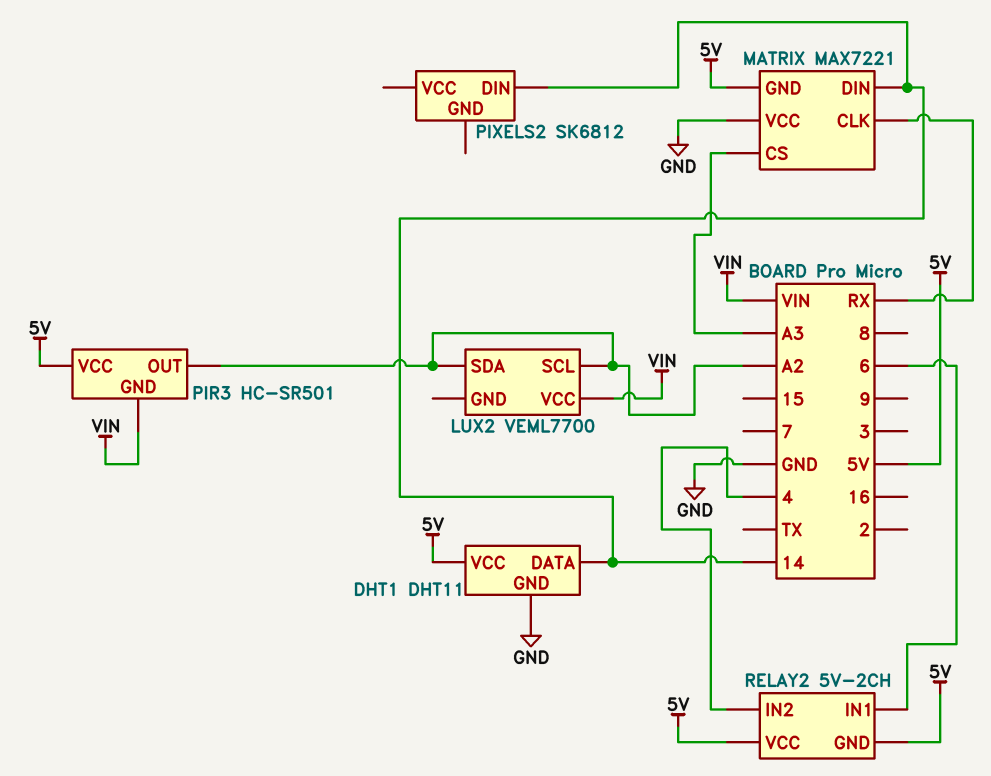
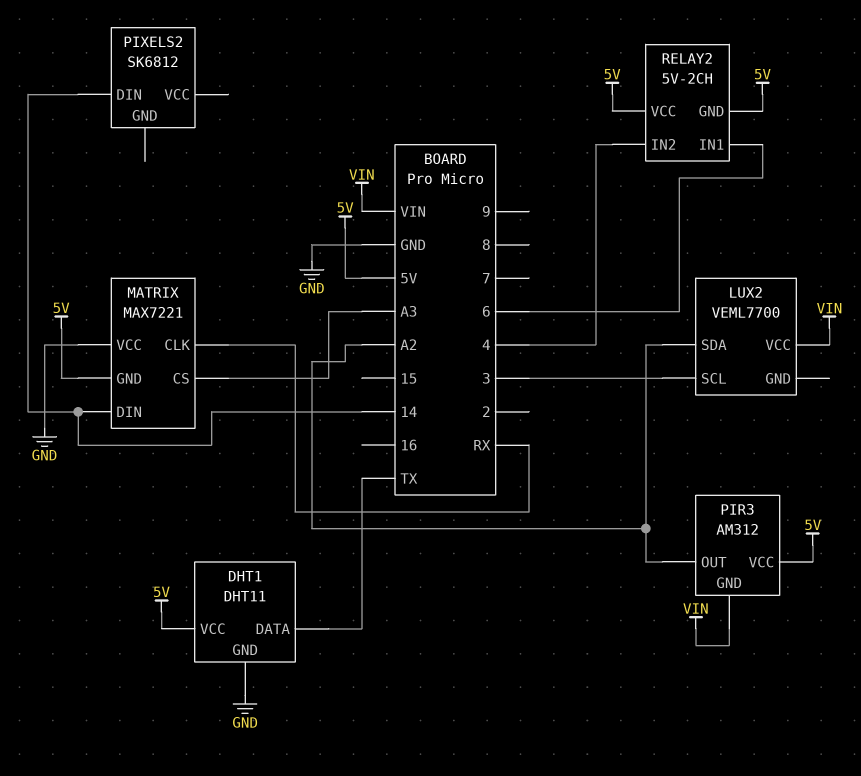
DHT1 pin DATA: 14 -> TX
LUX2 pin SCL: A2 -> 3
PIR3: HC-SR501 -> AM312

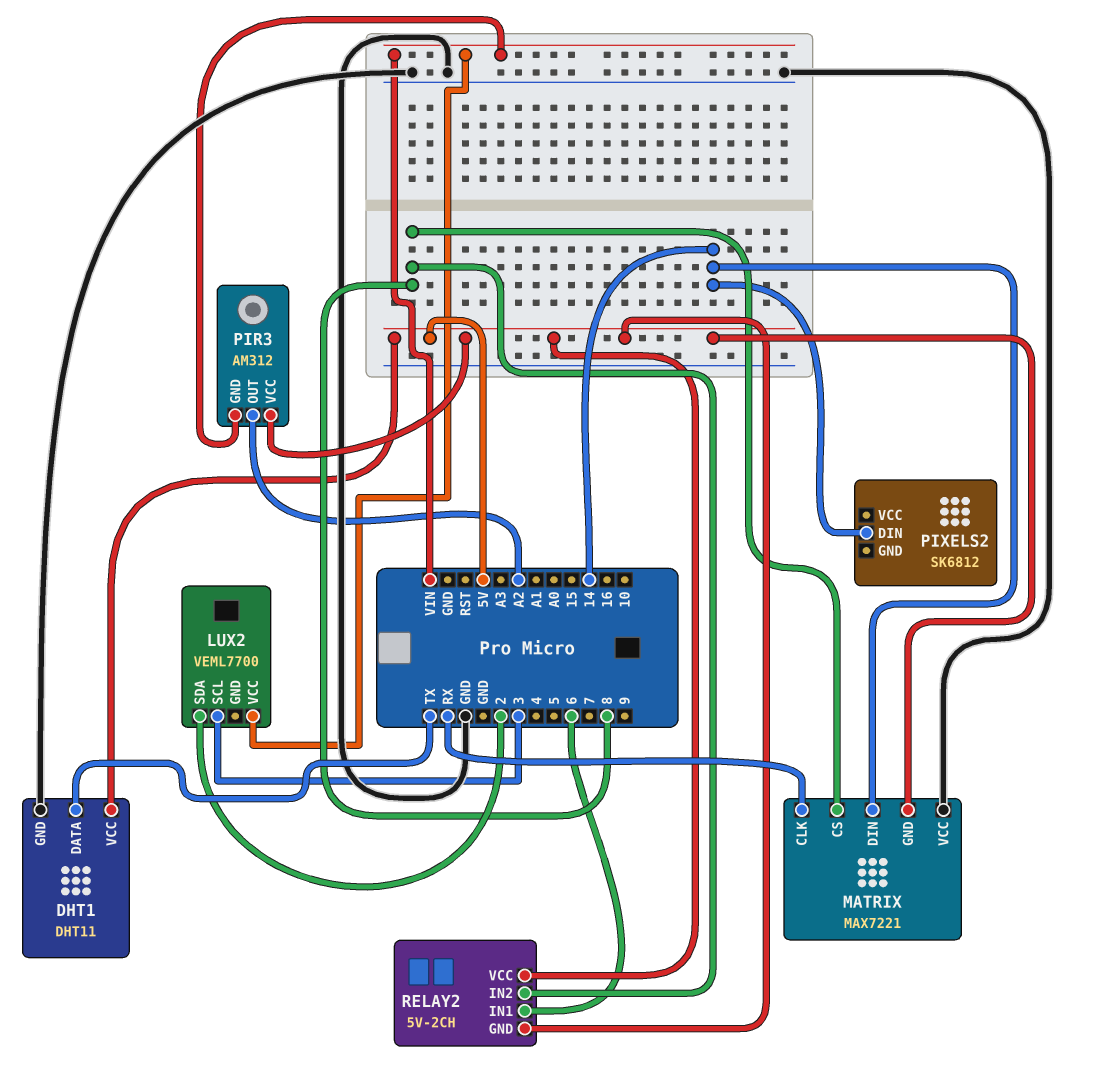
LUX2 pin SDA: A2 -> 2
MATRIX pin CS: A3 -> 8
RELAY2 pin IN2: 4 -> 8

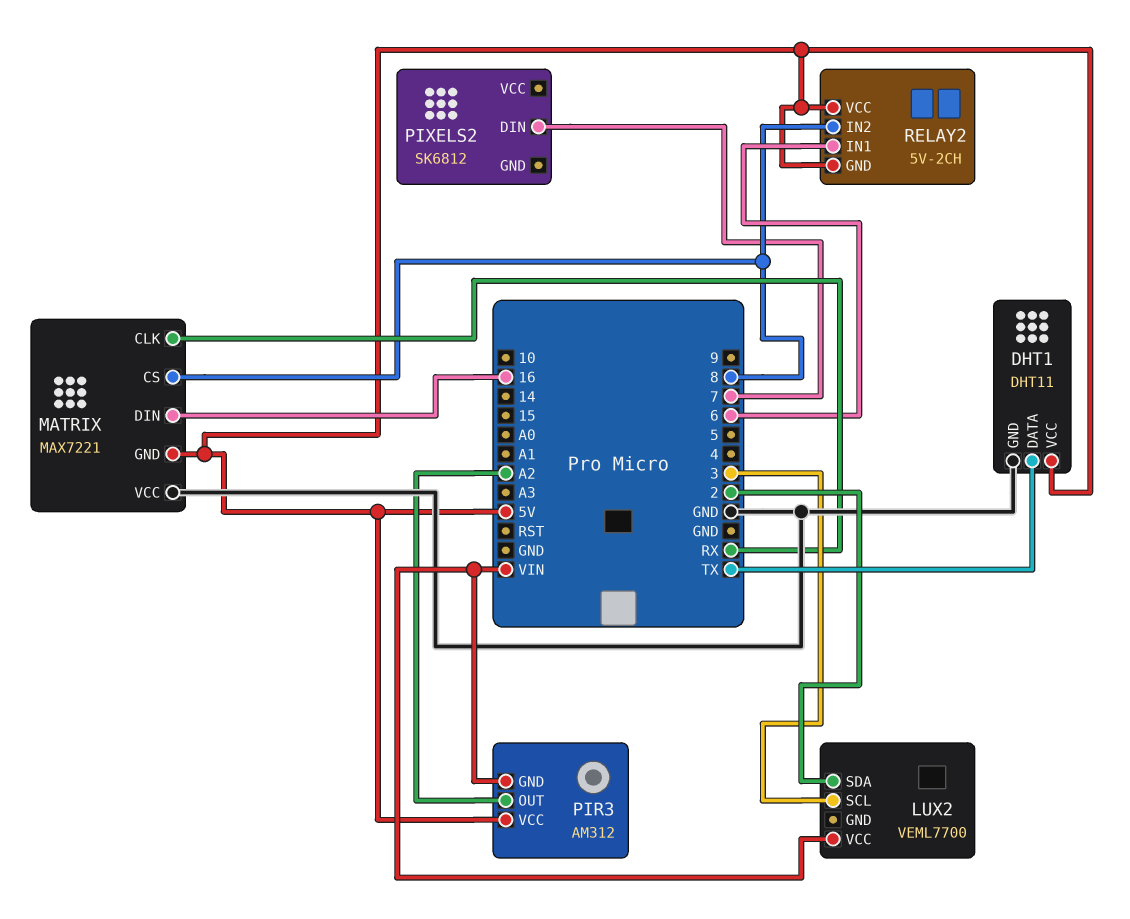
MATRIX pin DIN: 14 -> 16
PIXELS2 pin DIN: 14 -> 7

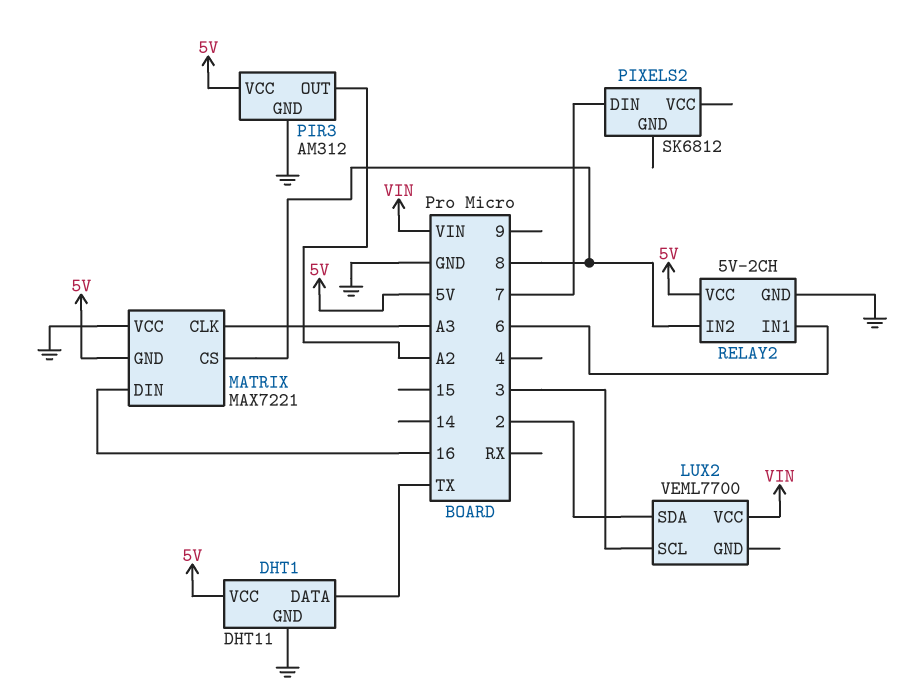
MATRIX pin CLK: RX -> A3
PIR3 pin GND: VIN -> GND
RELAY2 pin GND: 5V -> GND

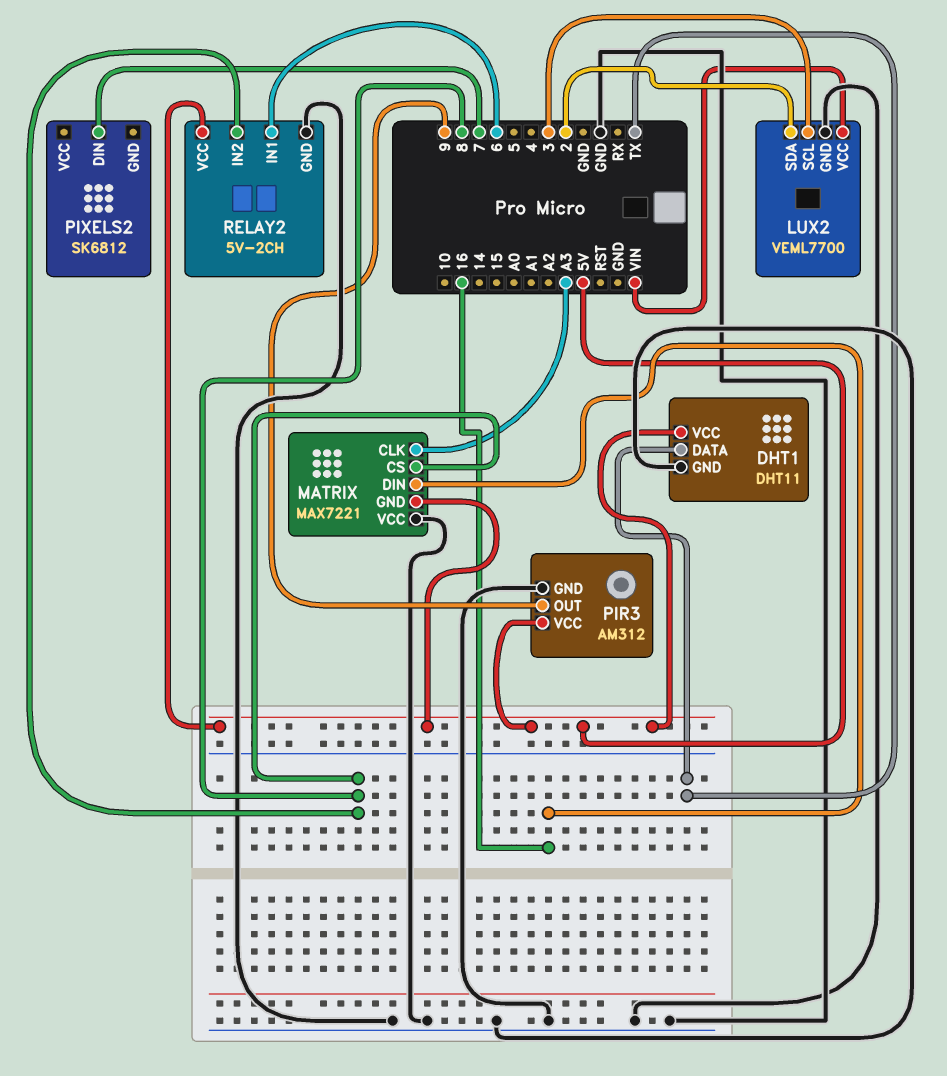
LUX2 pin GND: none -> GND
PIR3 pin OUT: A2 -> 9

